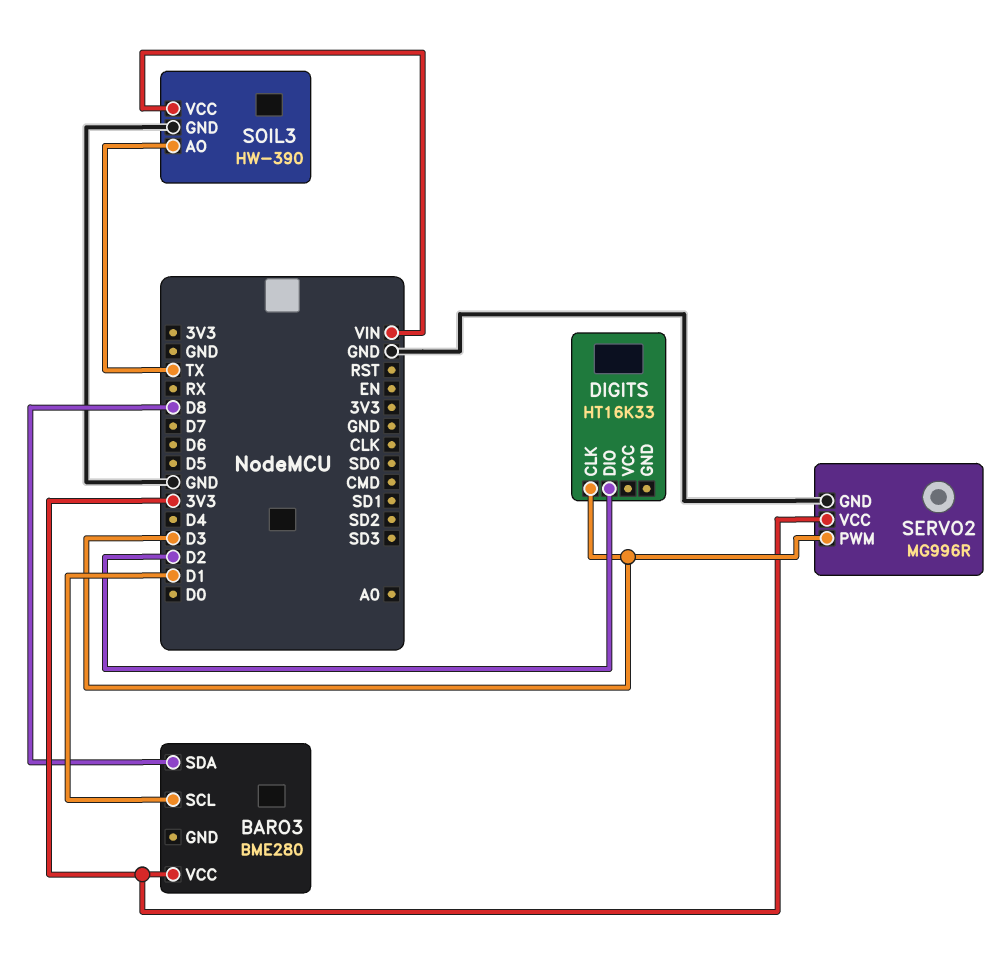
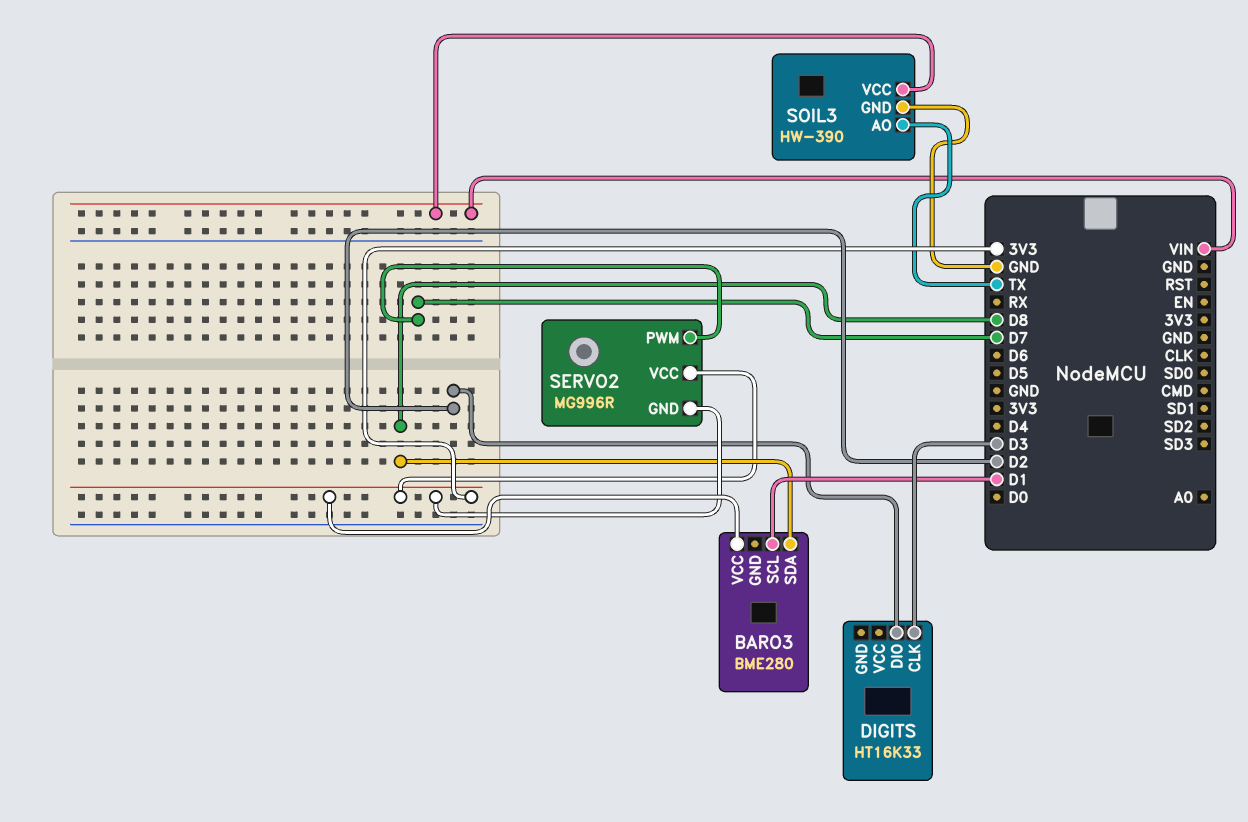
SERVO2 pin GND: GND -> 3V3
SERVO2 pin PWM: D3 -> D7

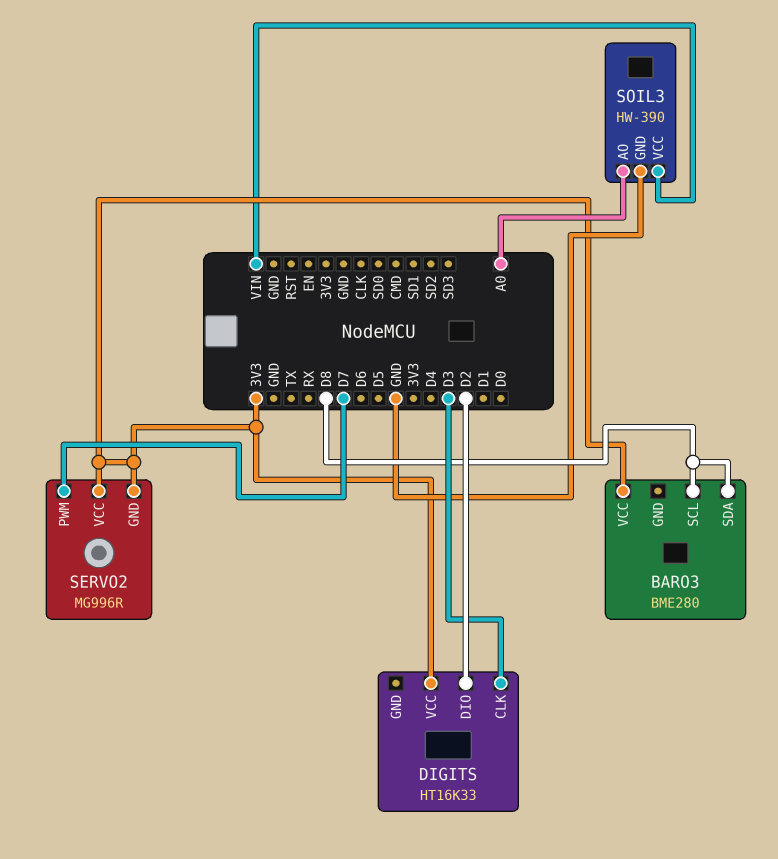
BARO3 pin SCL: D1 -> D8
DIGITS pin VCC: none -> 3V3
SOIL3 pin AO: TX -> A0

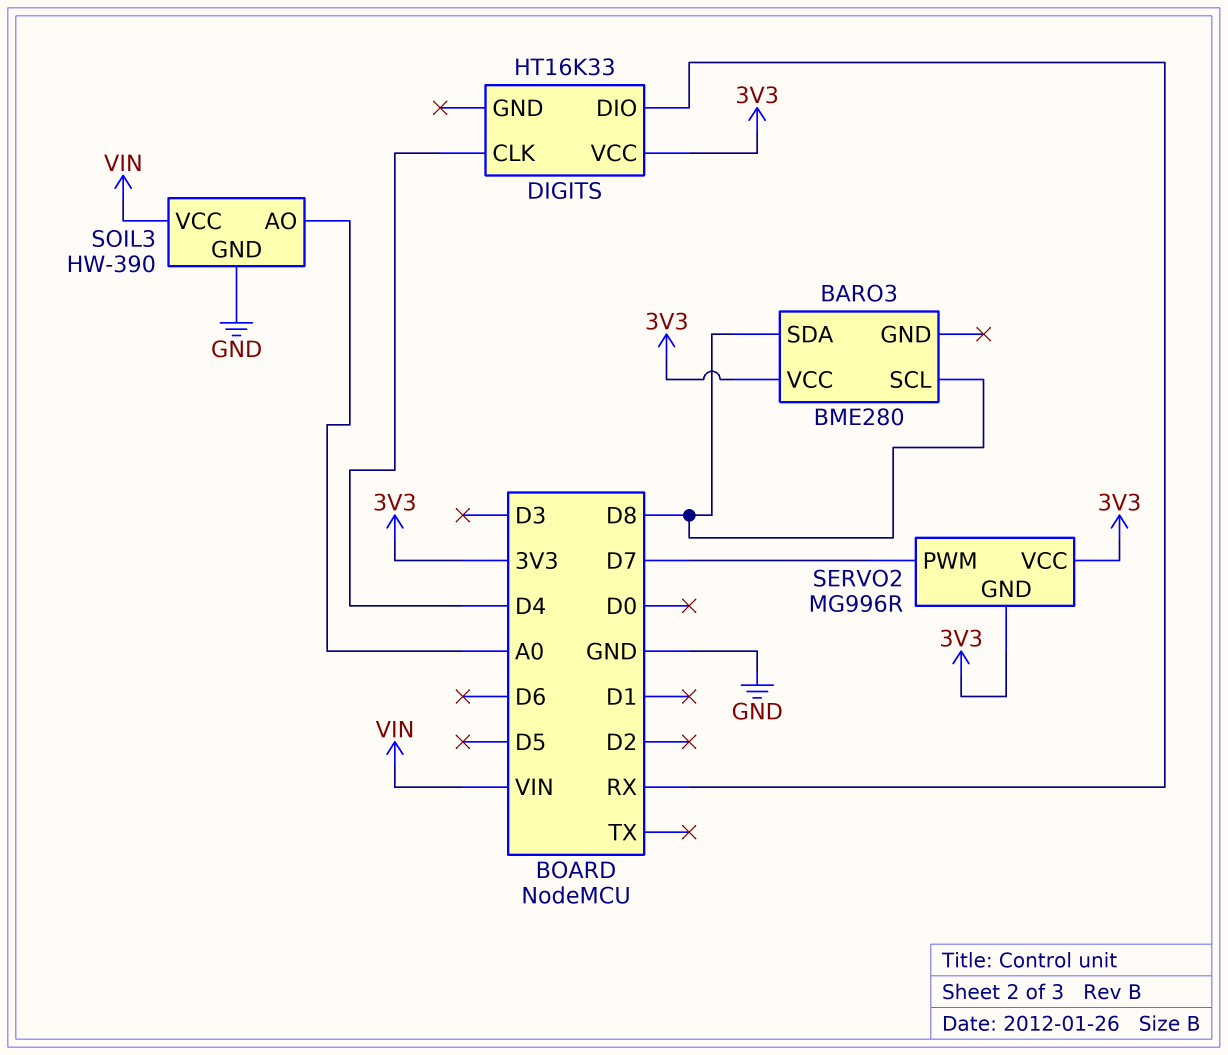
DIGITS pin CLK: D3 -> D4
DIGITS pin DIO: D2 -> RX

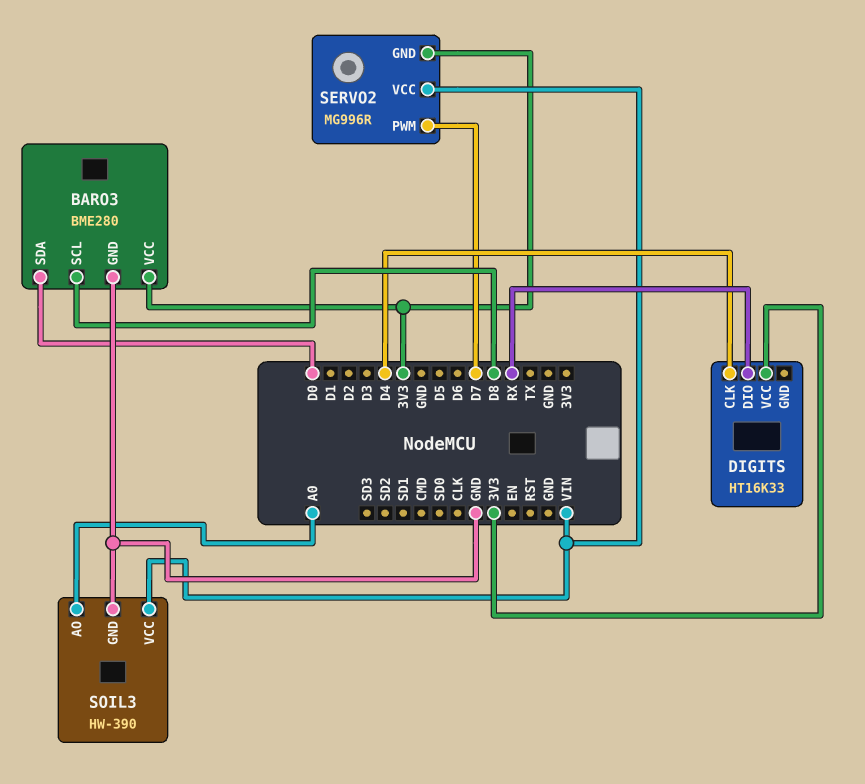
BARO3 pin GND: none -> GND
BARO3 pin SDA: D8 -> D0
SERVO2 pin VCC: 3V3 -> VIN

